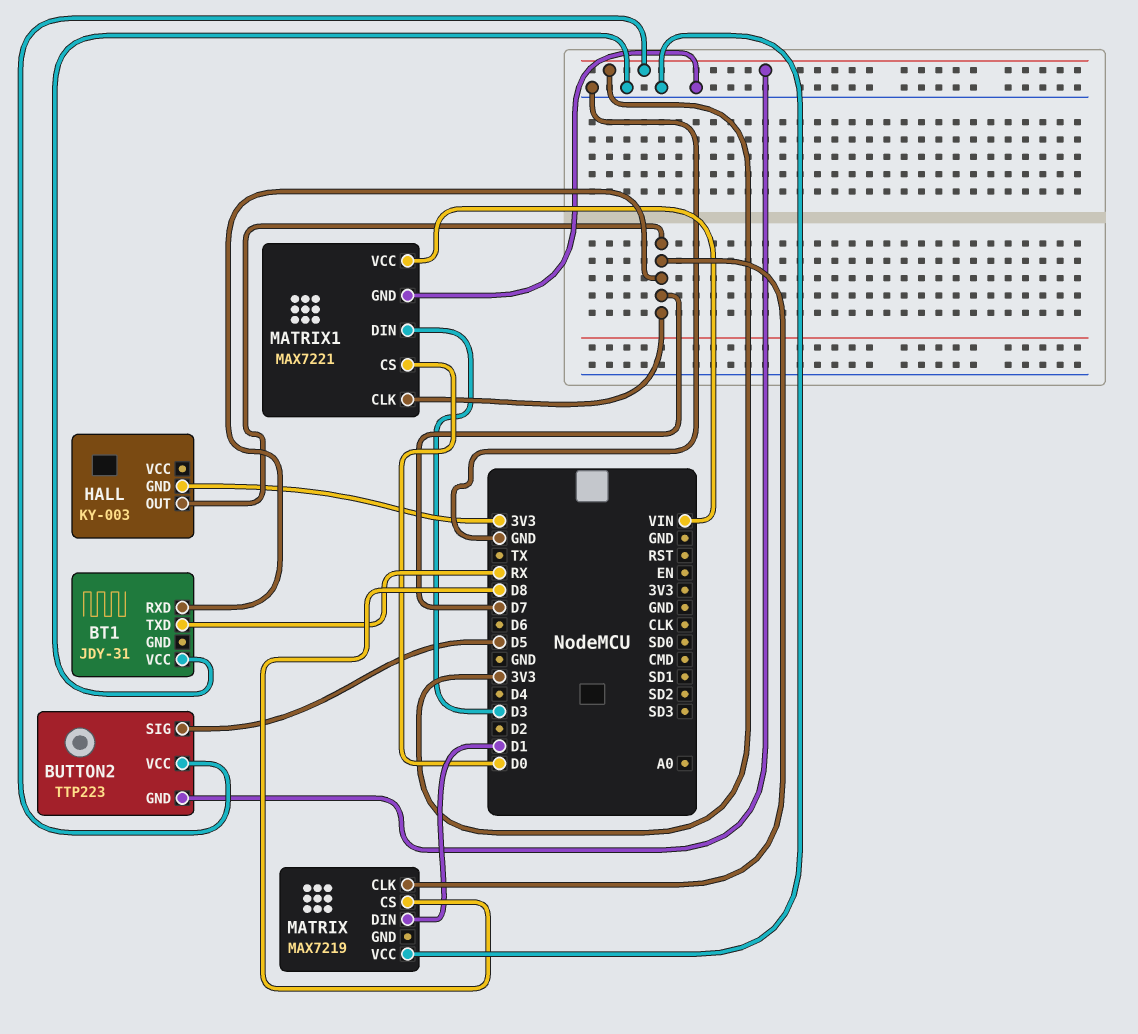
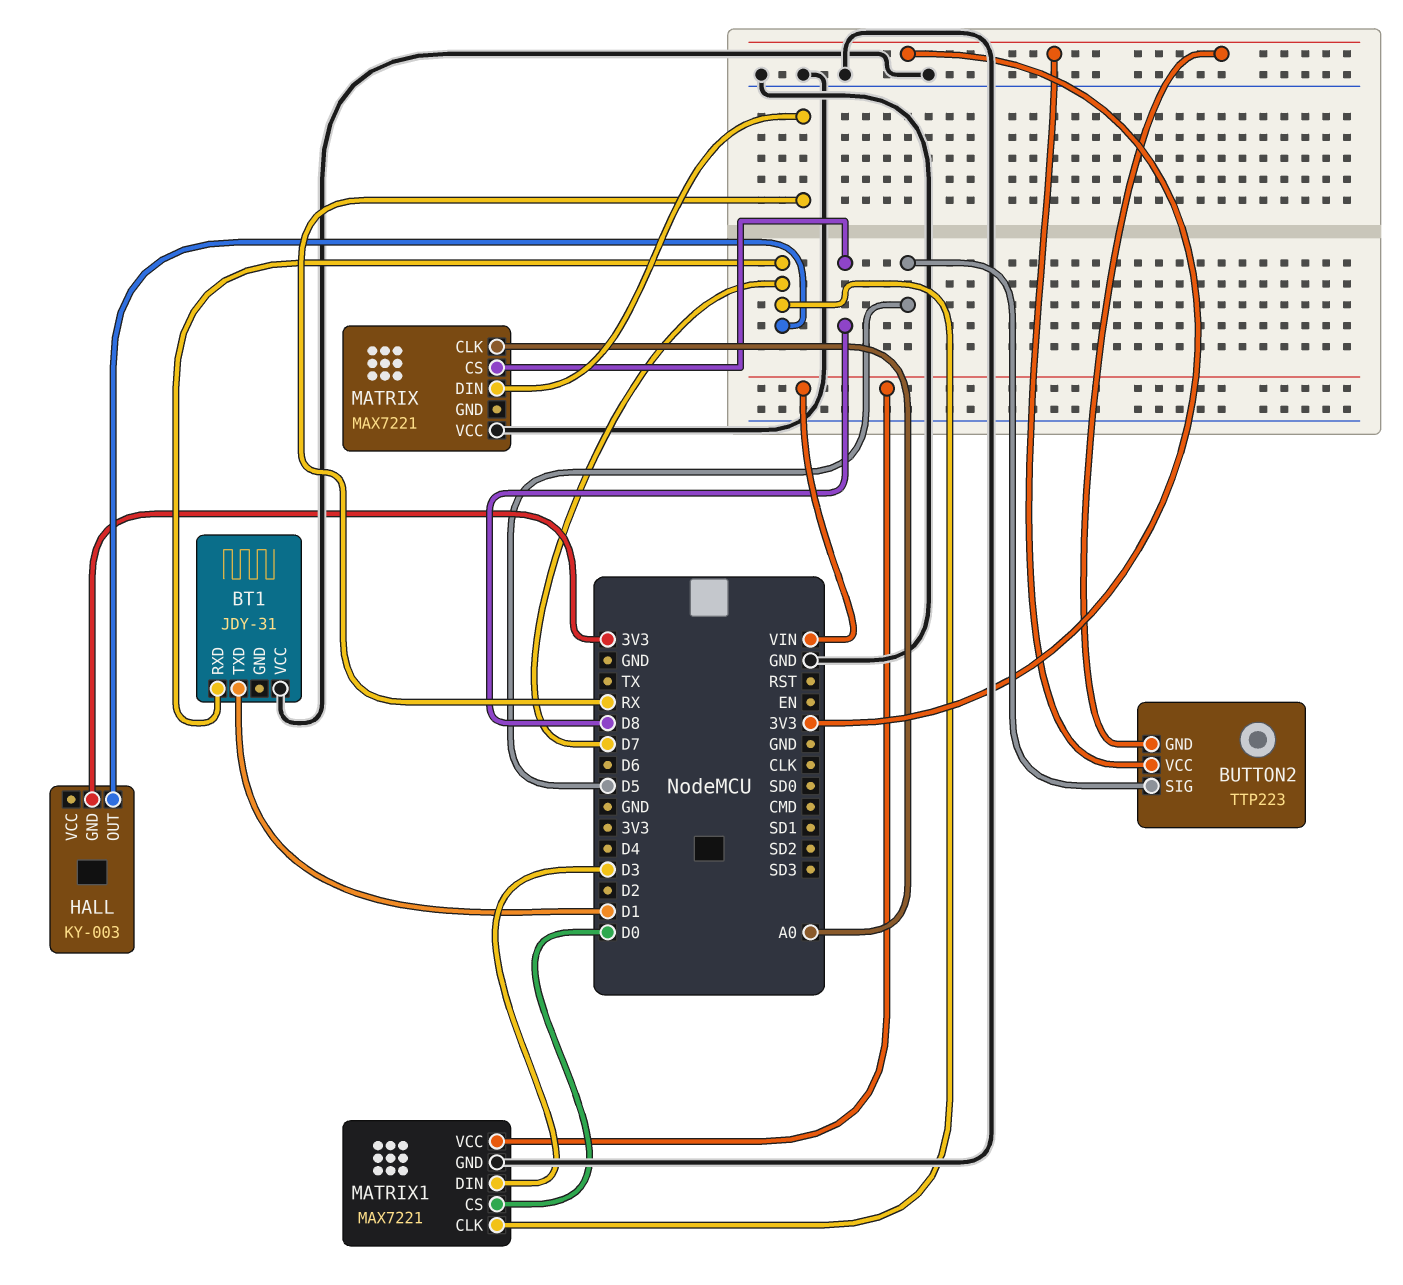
BT1 pin TXD: RX -> D1
MATRIX: MAX7219 -> MAX7221
MATRIX pin CLK: D7 -> A0
MATRIX pin DIN: D1 -> RX

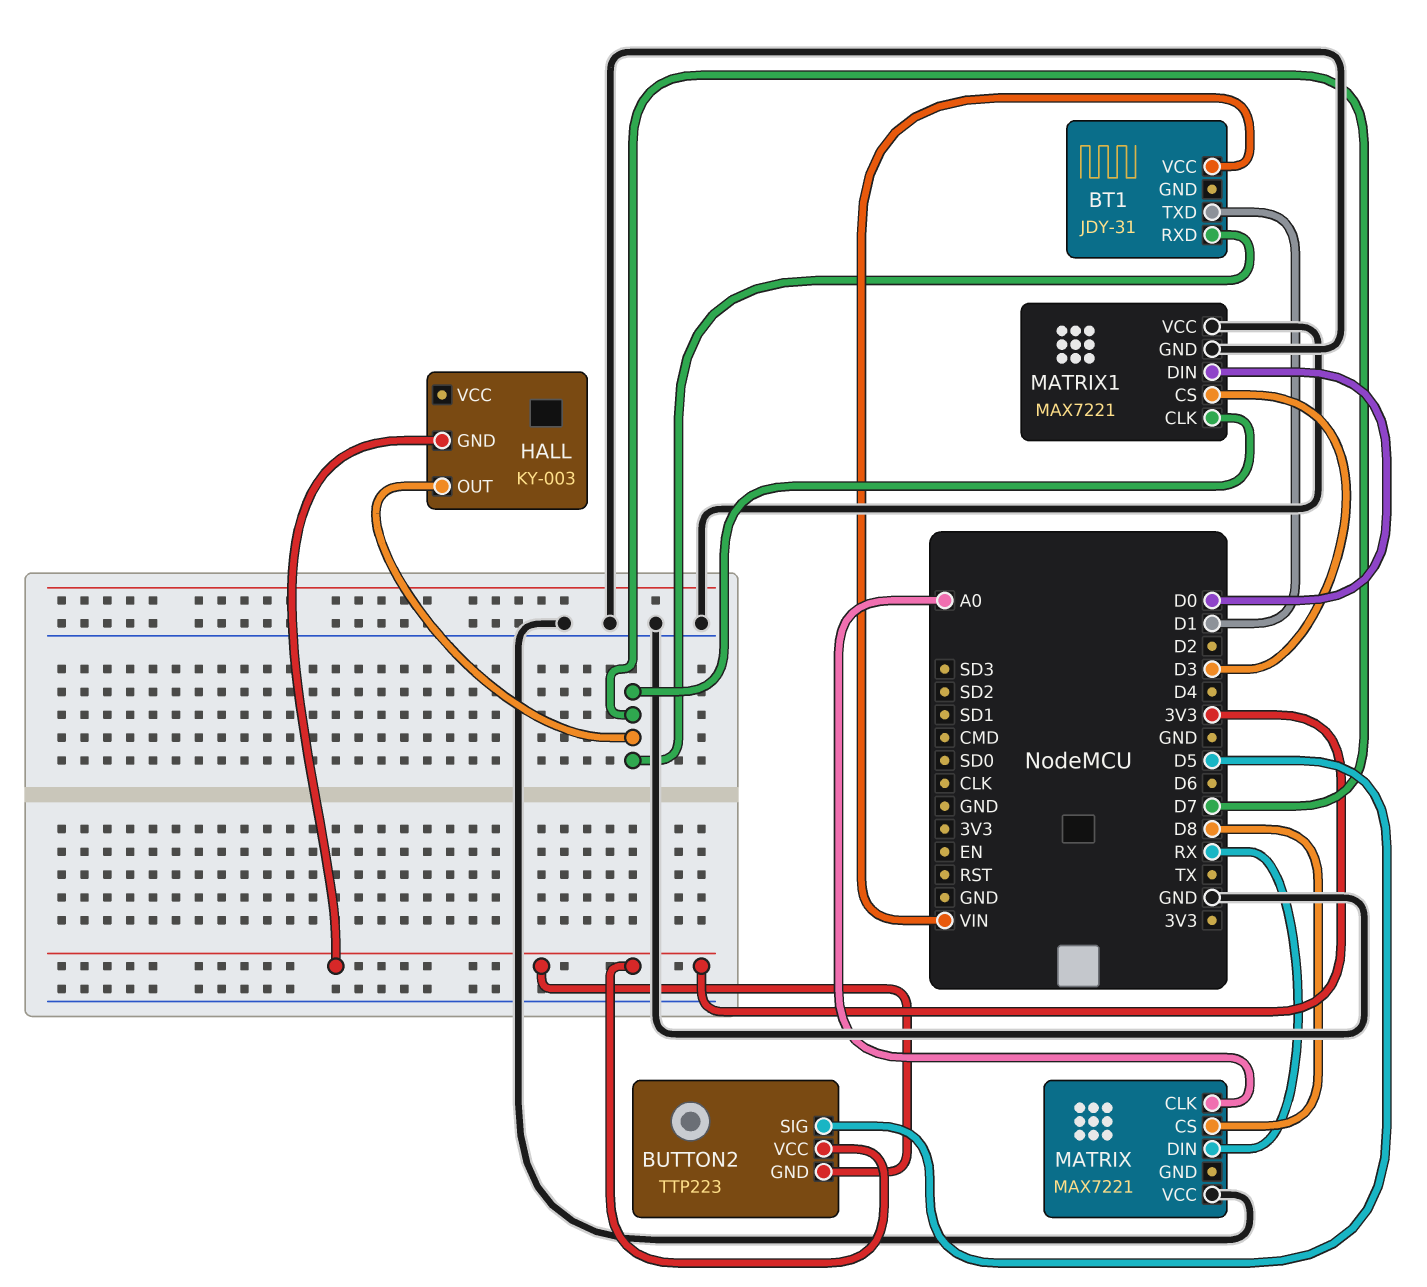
BT1 pin VCC: GND -> VIN
MATRIX1 pin CS: D0 -> D3
MATRIX1 pin DIN: D3 -> D0
MATRIX1 pin VCC: VIN -> GND

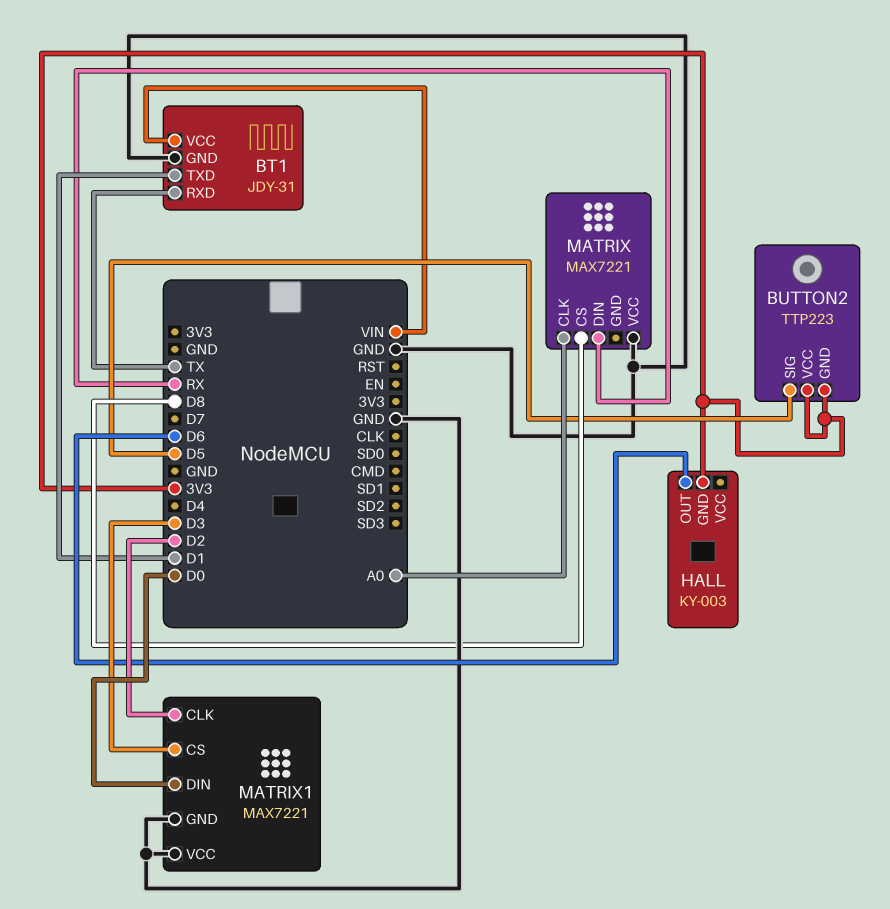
BT1 pin GND: none -> GND
BT1 pin RXD: D7 -> TX
HALL pin OUT: D7 -> D6
MATRIX1 pin CLK: D7 -> D2

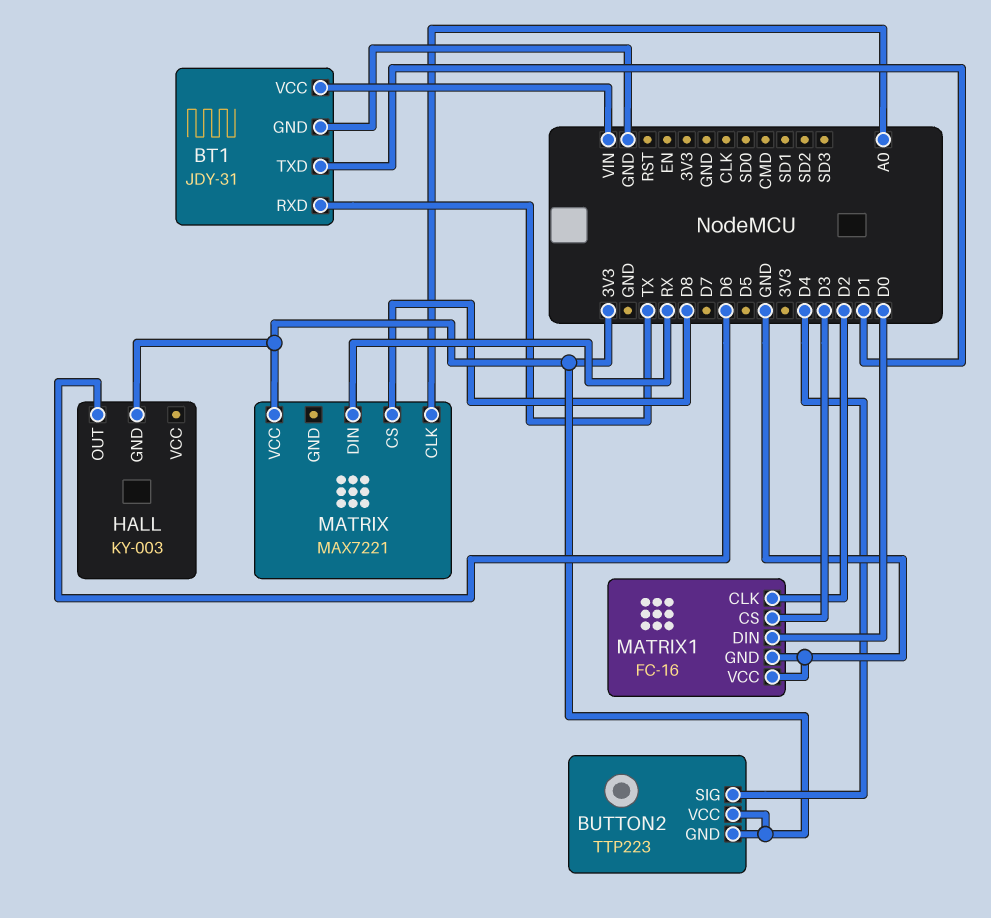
BUTTON2 pin SIG: D5 -> D4
MATRIX pin VCC: GND -> 3V3
MATRIX1: MAX7221 -> FC-16

